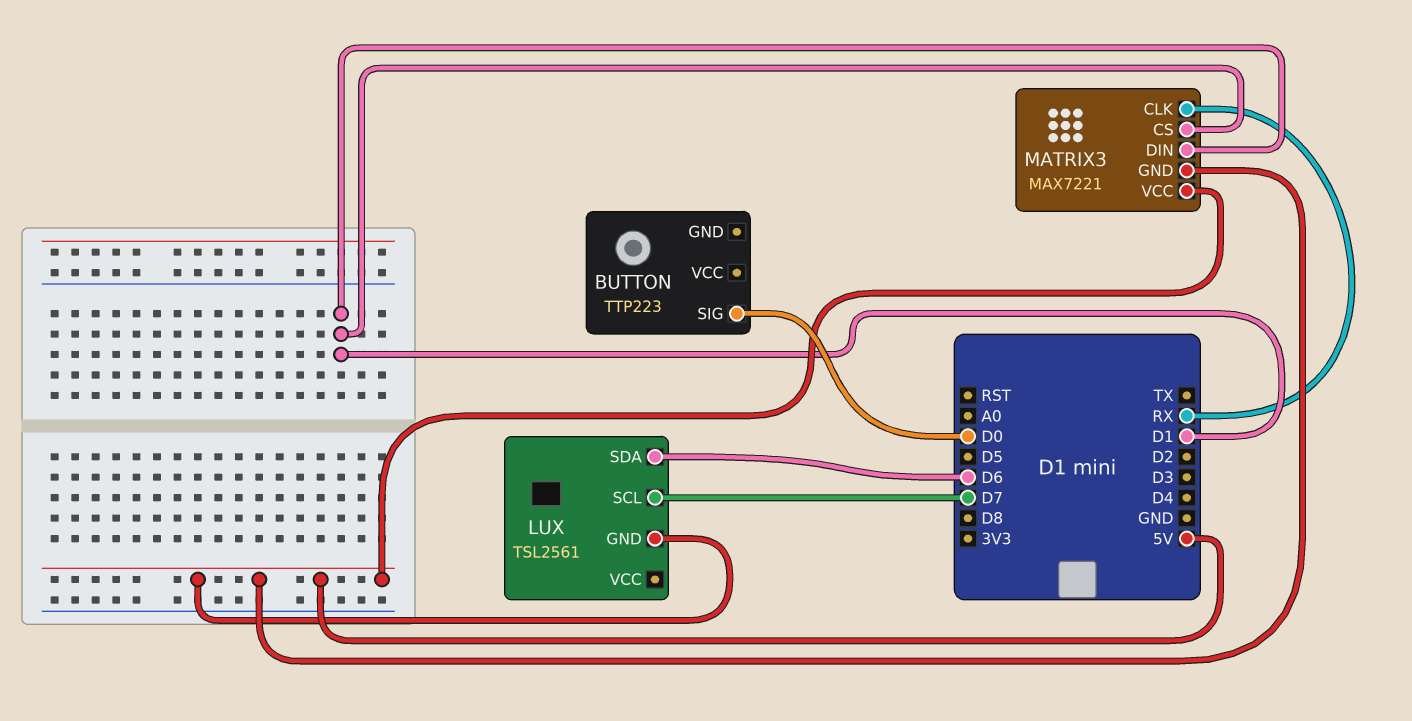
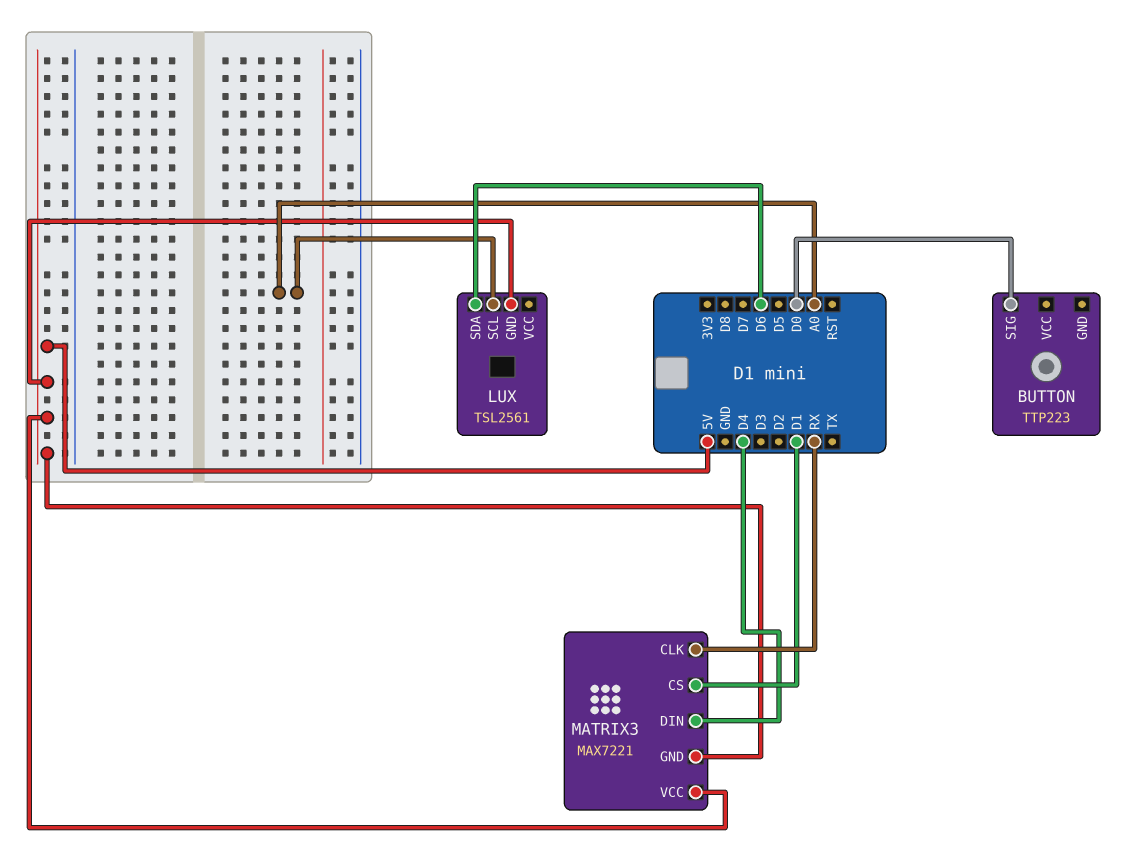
LUX pin SCL: D7 -> A0
MATRIX3 pin DIN: D1 -> D4

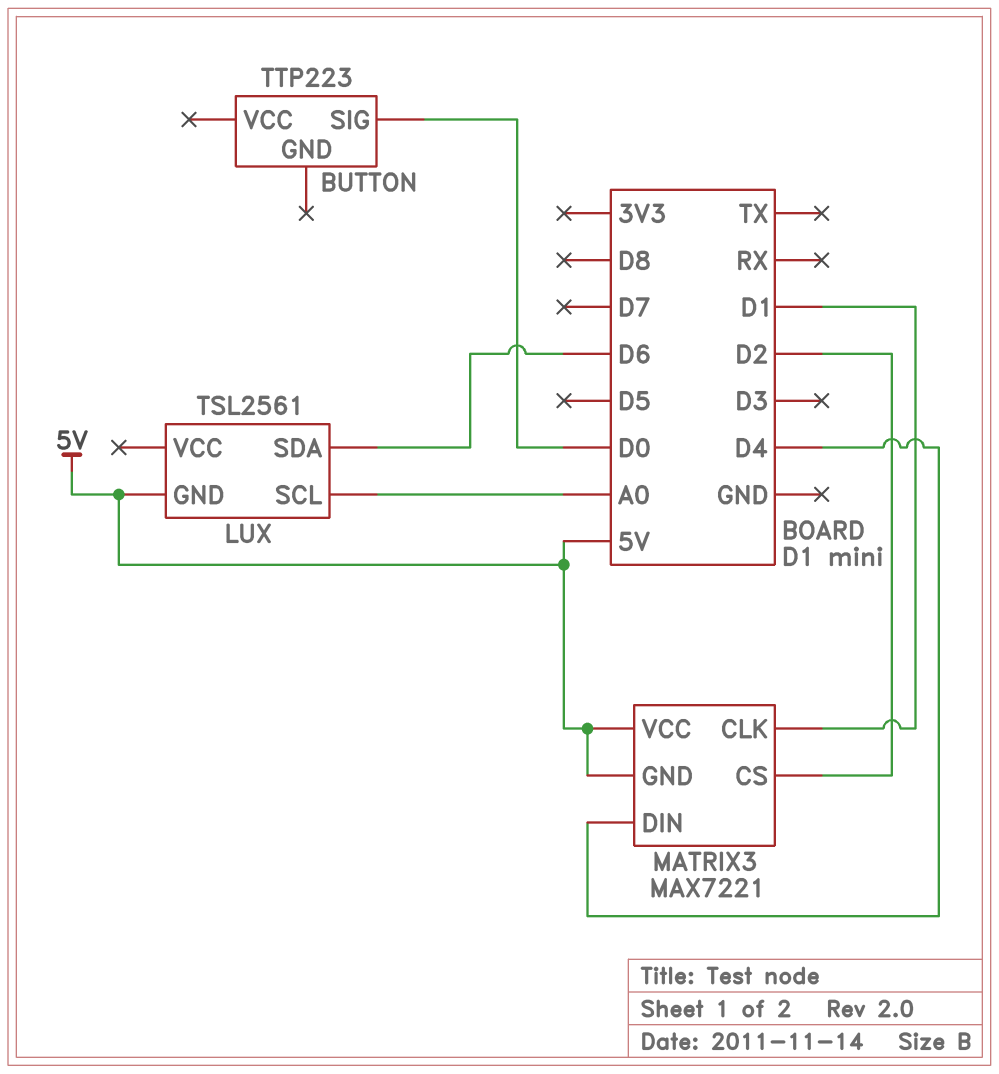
MATRIX3 pin CLK: RX -> D1
MATRIX3 pin CS: D1 -> D2

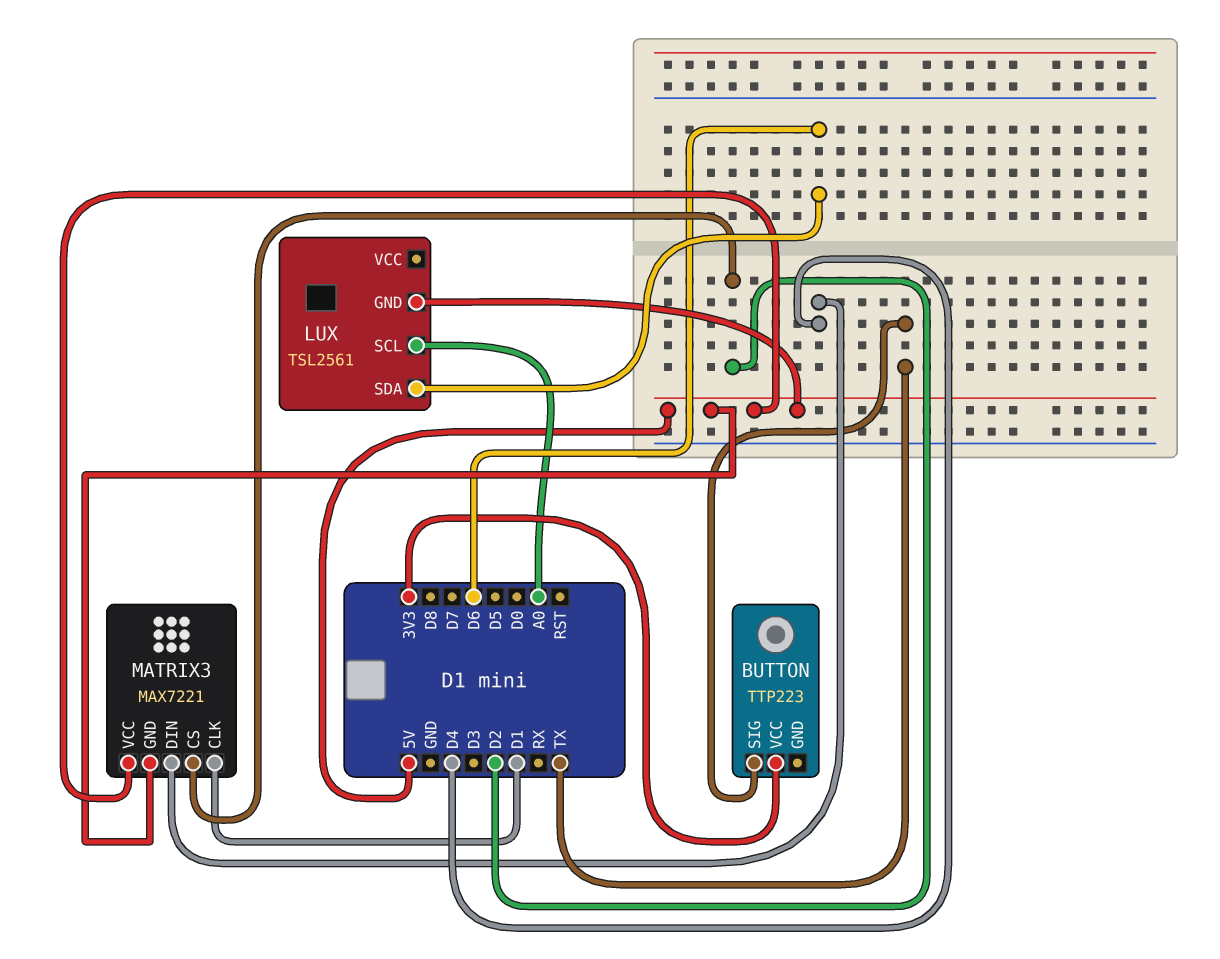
BUTTON pin SIG: D0 -> TX
BUTTON pin VCC: none -> 3V3

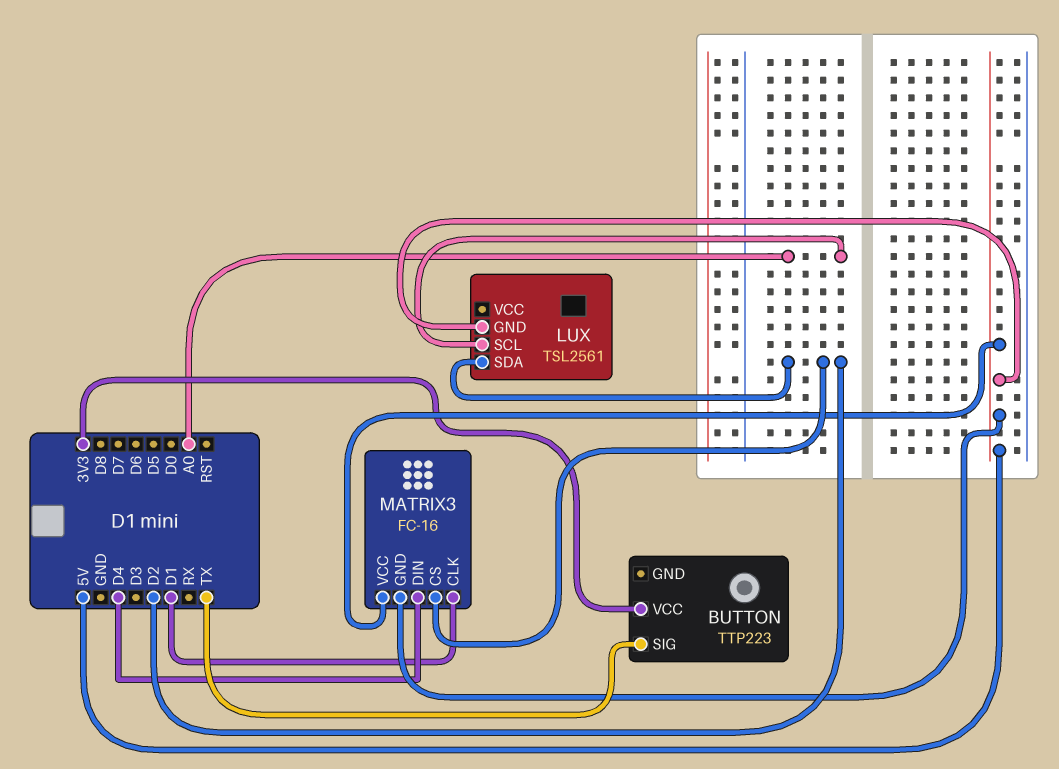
LUX pin SDA: D6 -> D2
MATRIX3: MAX7221 -> FC-16

